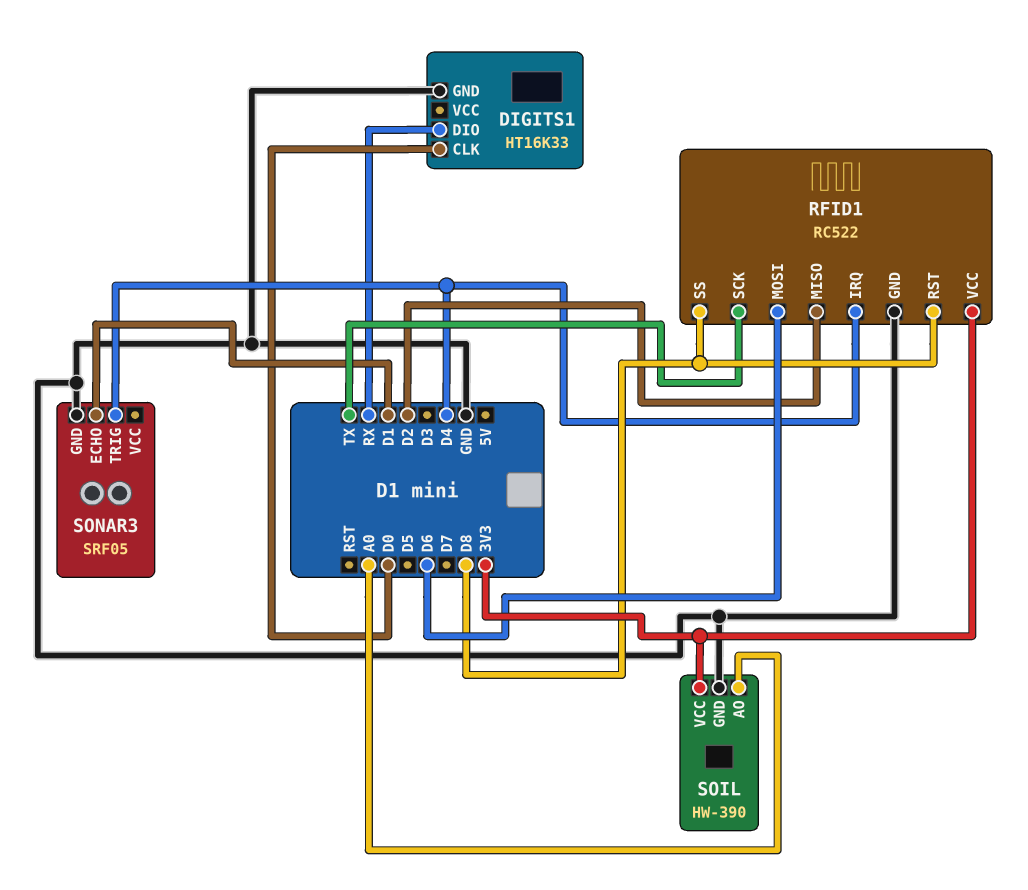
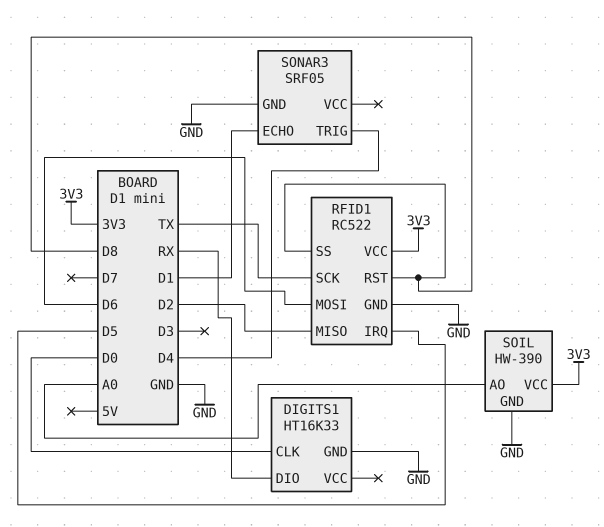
RFID1 pin IRQ: D4 -> D5

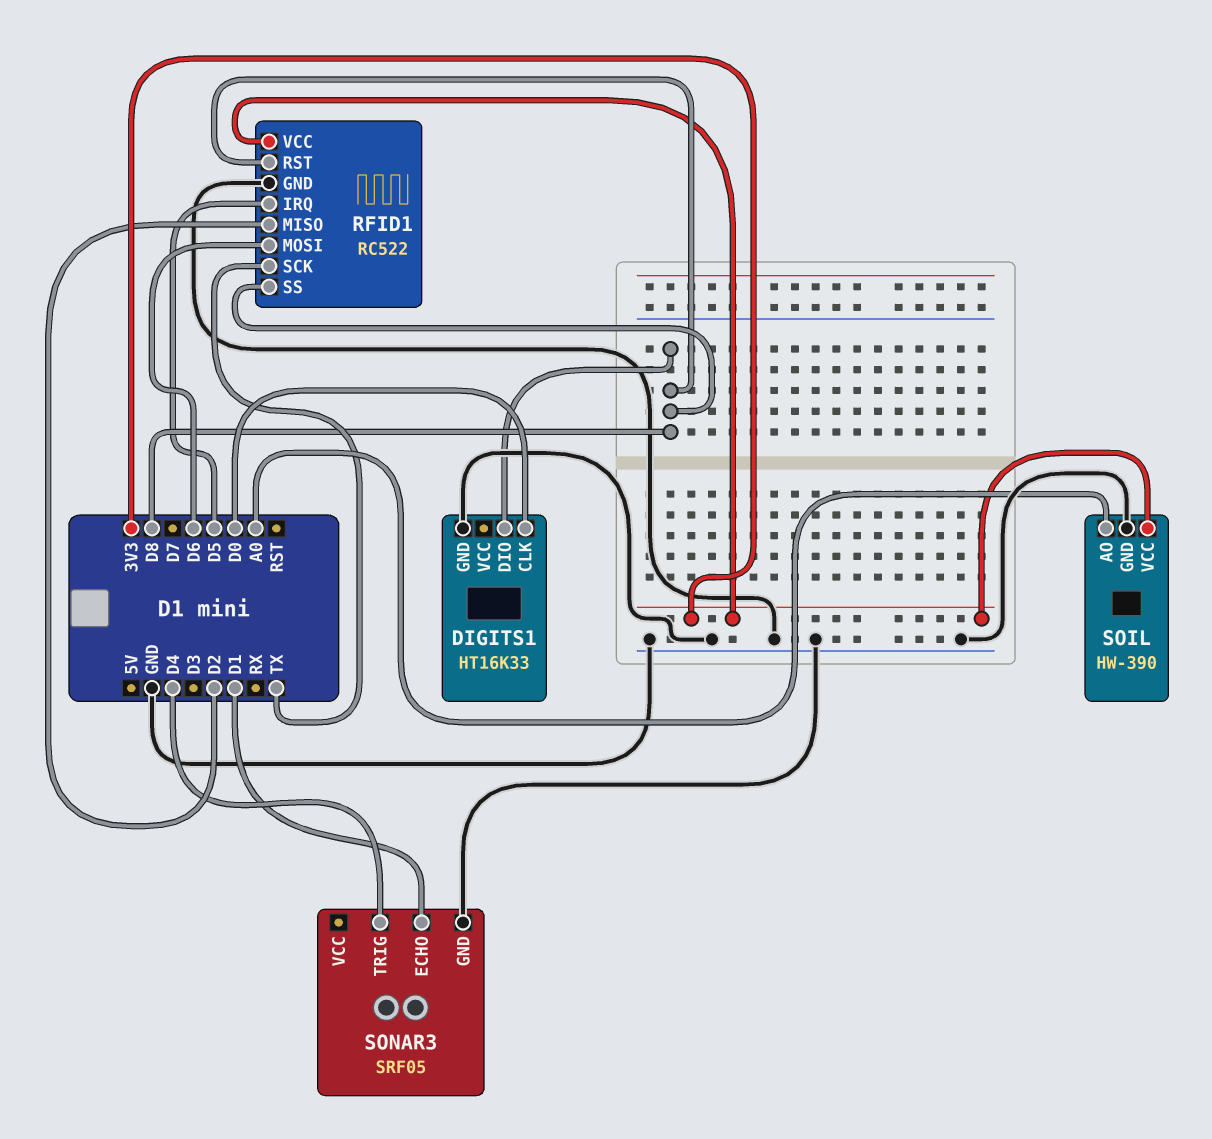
DIGITS1 pin DIO: RX -> D8

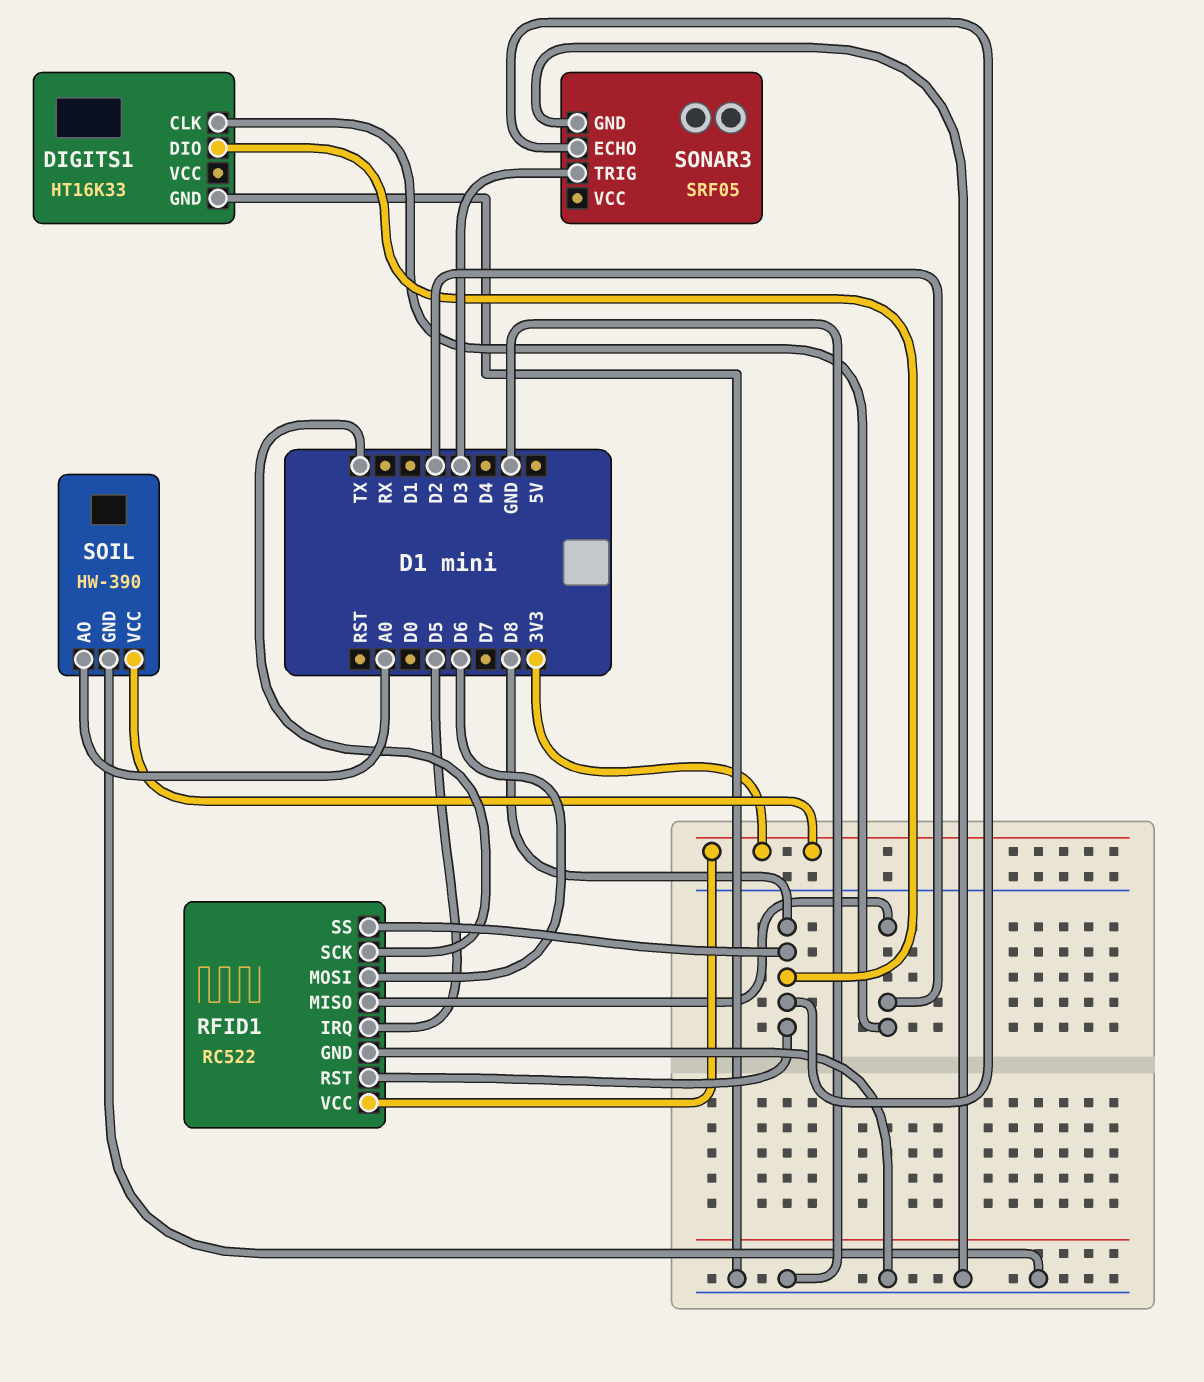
DIGITS1 pin CLK: D0 -> D2
SONAR3 pin ECHO: D1 -> D8
SONAR3 pin TRIG: D4 -> D3

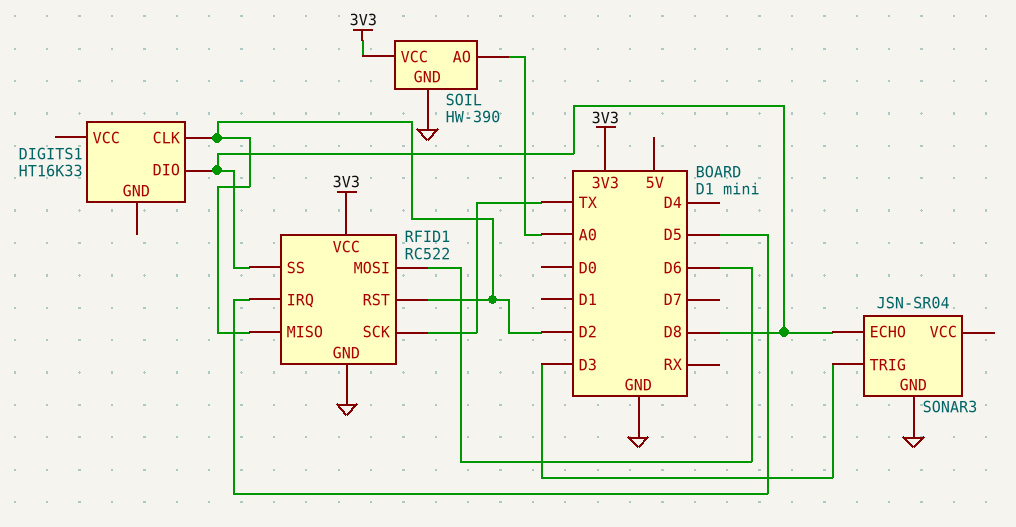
DIGITS1 pin GND: GND -> none
RFID1 pin RST: D8 -> D2
SONAR3: SRF05 -> JSN-SR04

